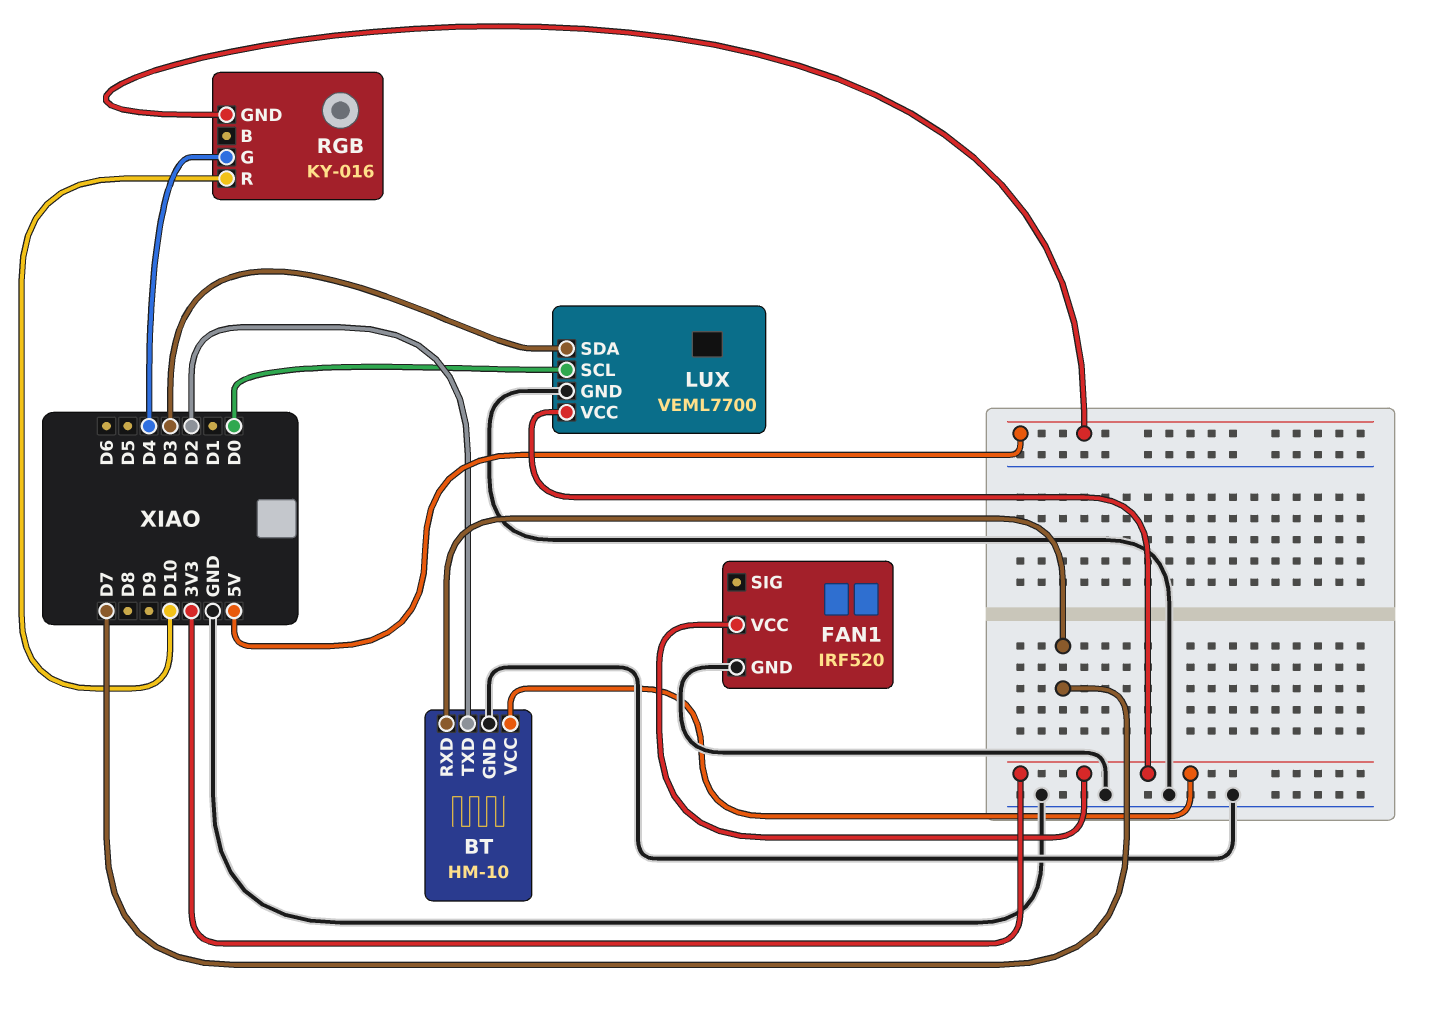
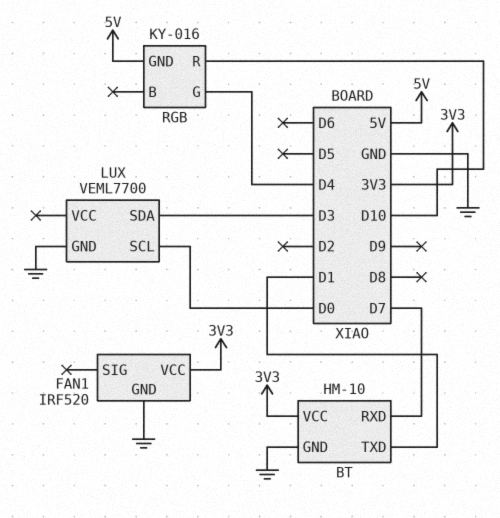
BT pin TXD: D2 -> D1
LUX pin VCC: 3V3 -> none

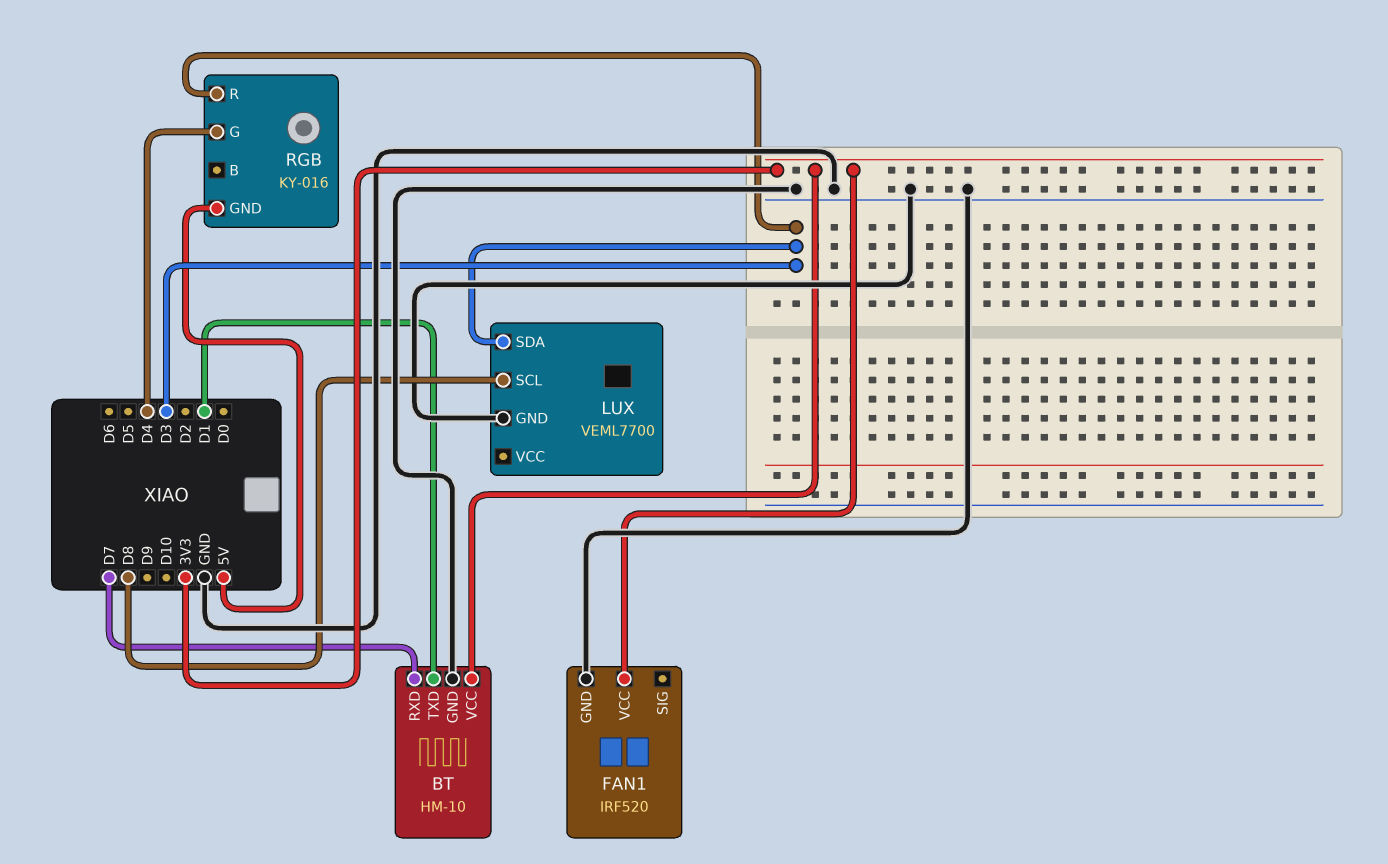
LUX pin SCL: D0 -> D8
RGB pin R: D10 -> D3

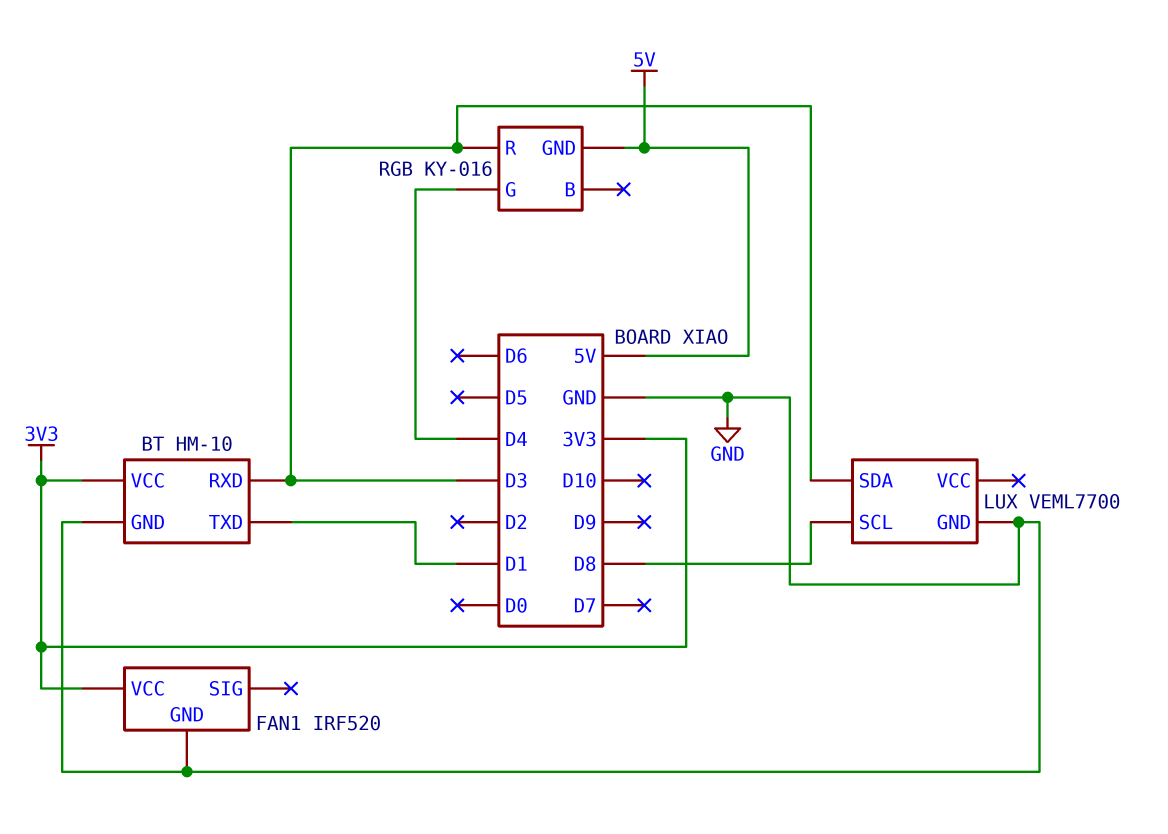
BT pin RXD: D7 -> D3

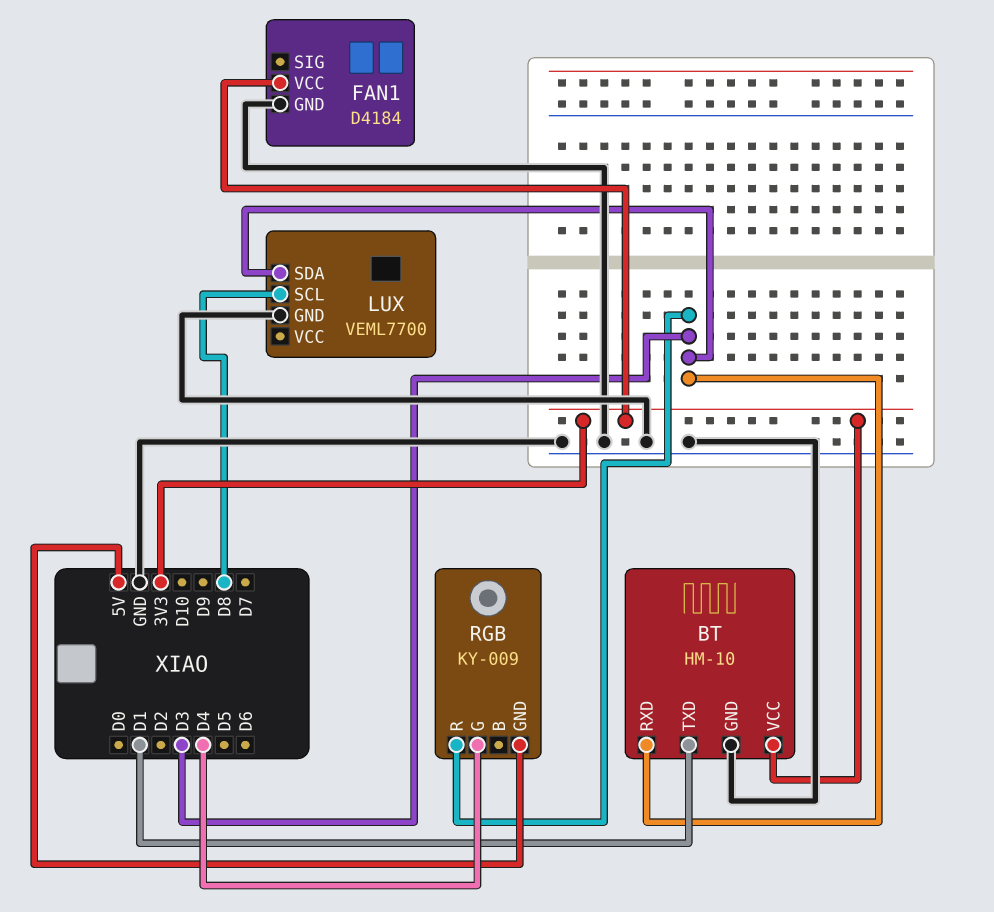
FAN1: IRF520 -> D4184
RGB: KY-016 -> KY-009

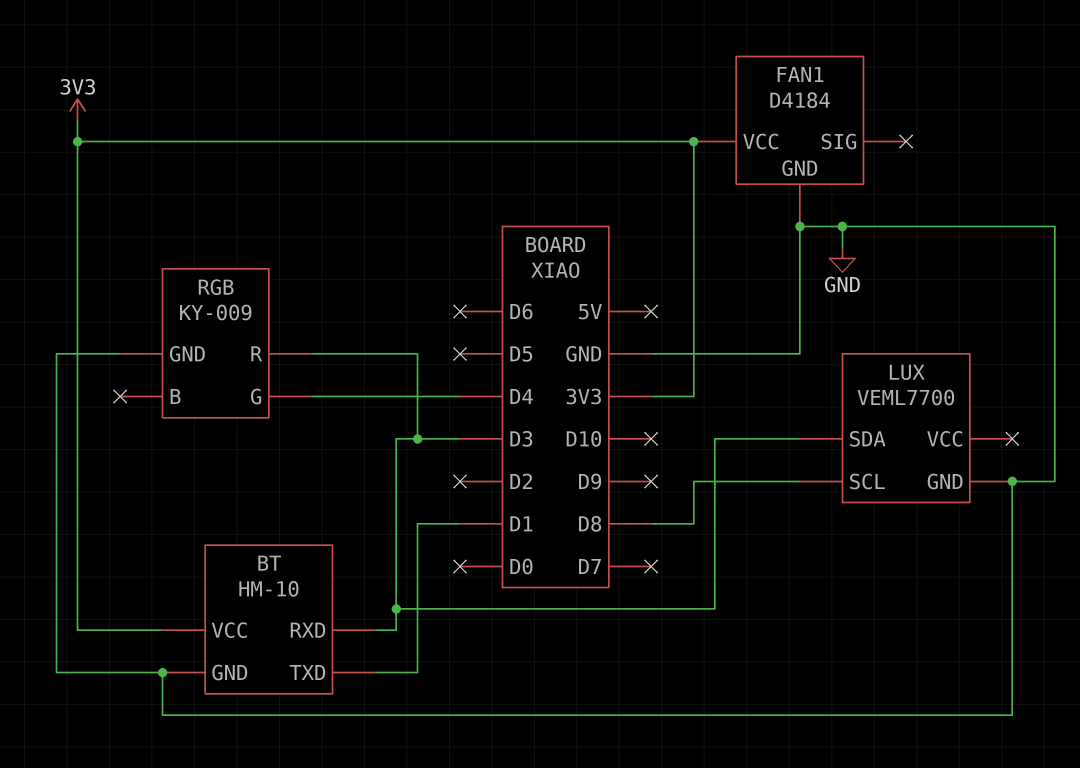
RGB pin GND: 5V -> GND

